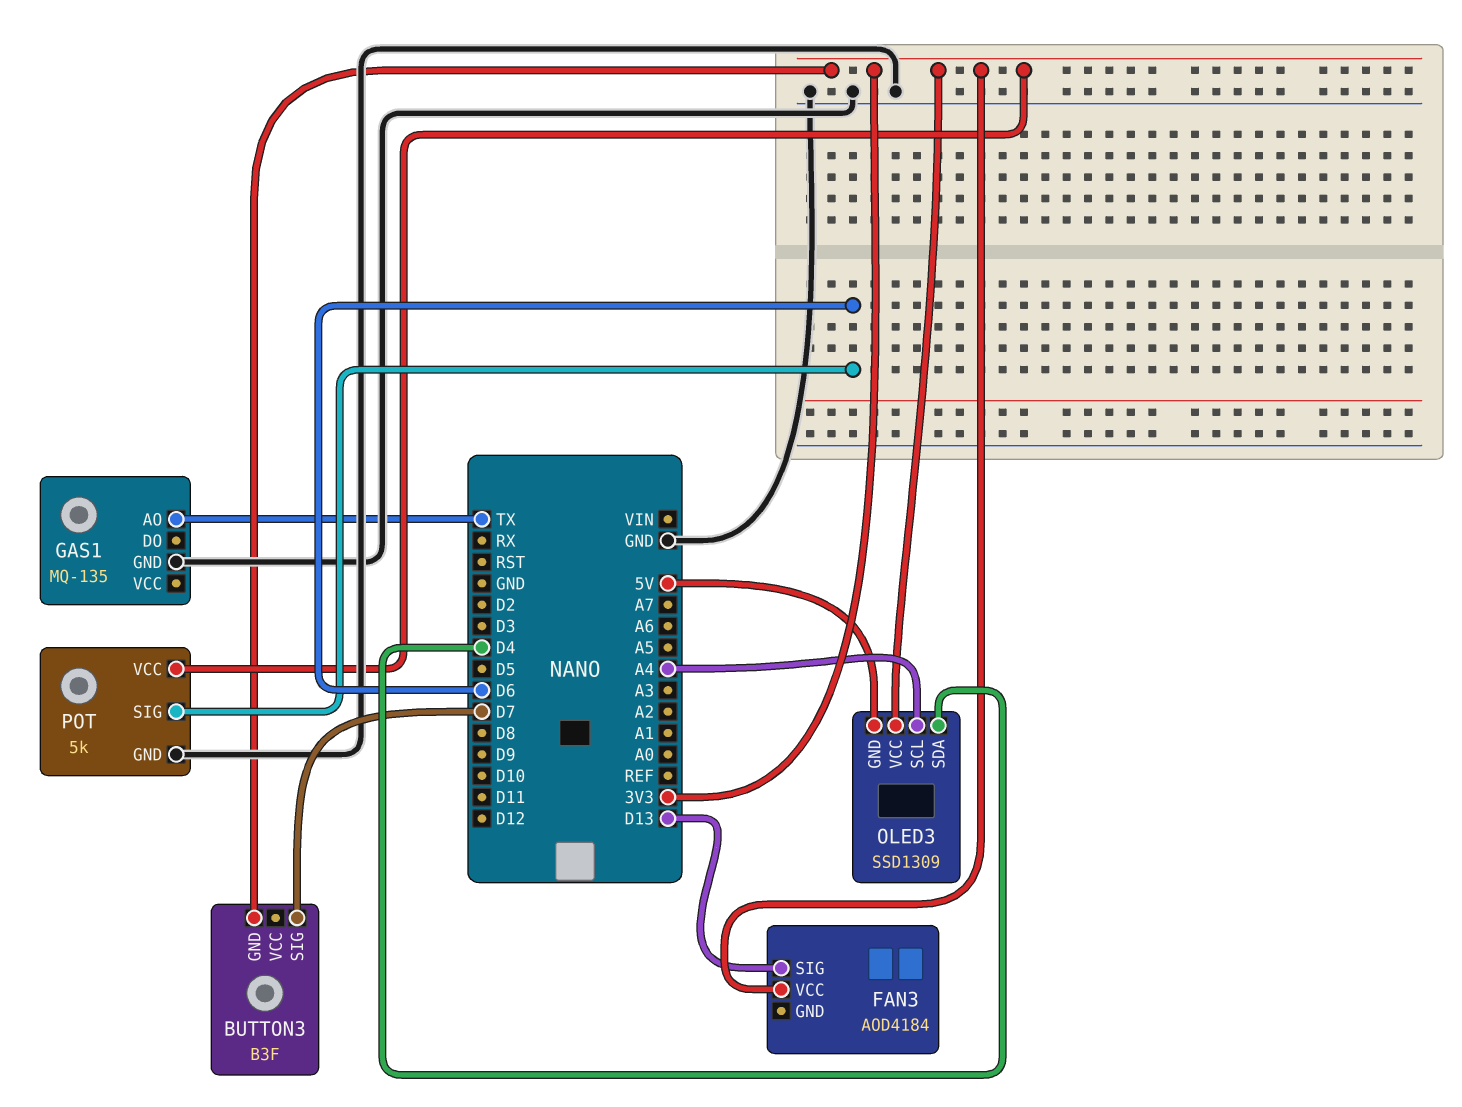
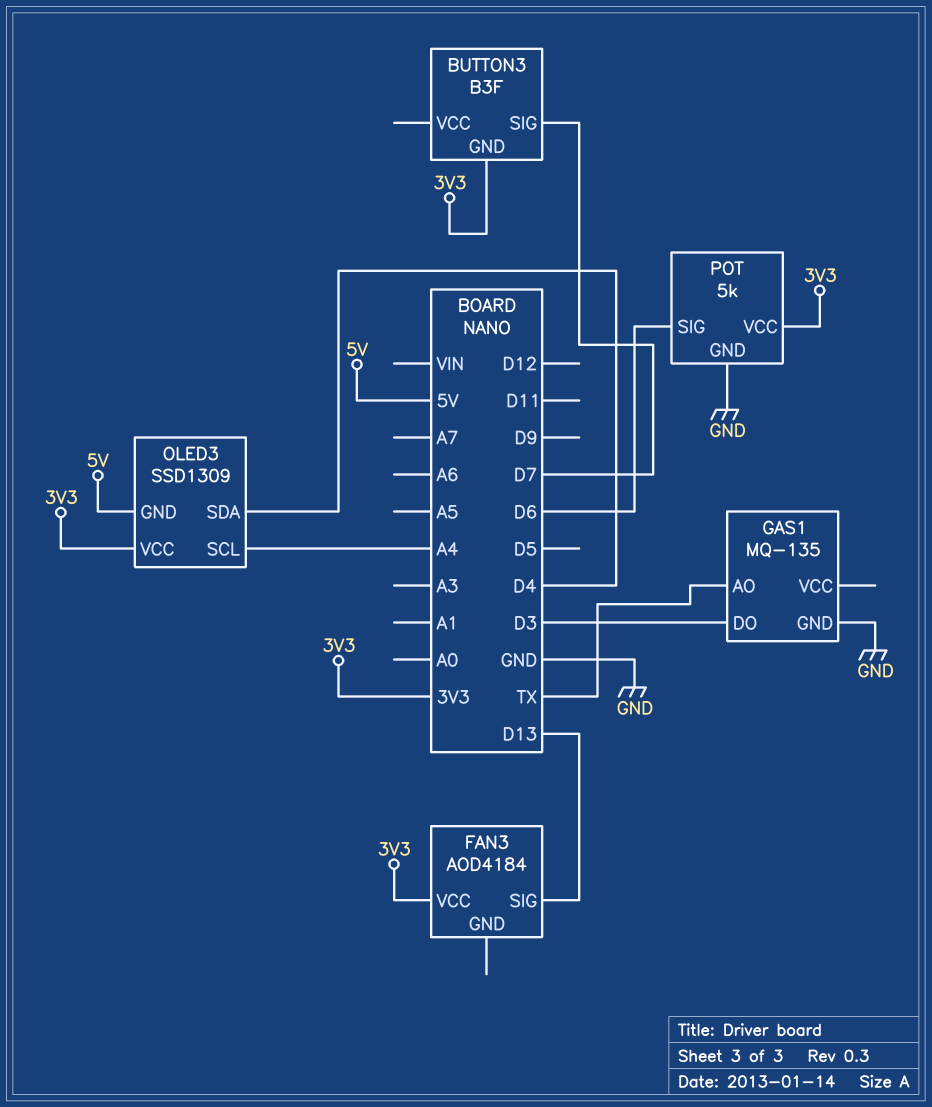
GAS1 pin DO: none -> D3

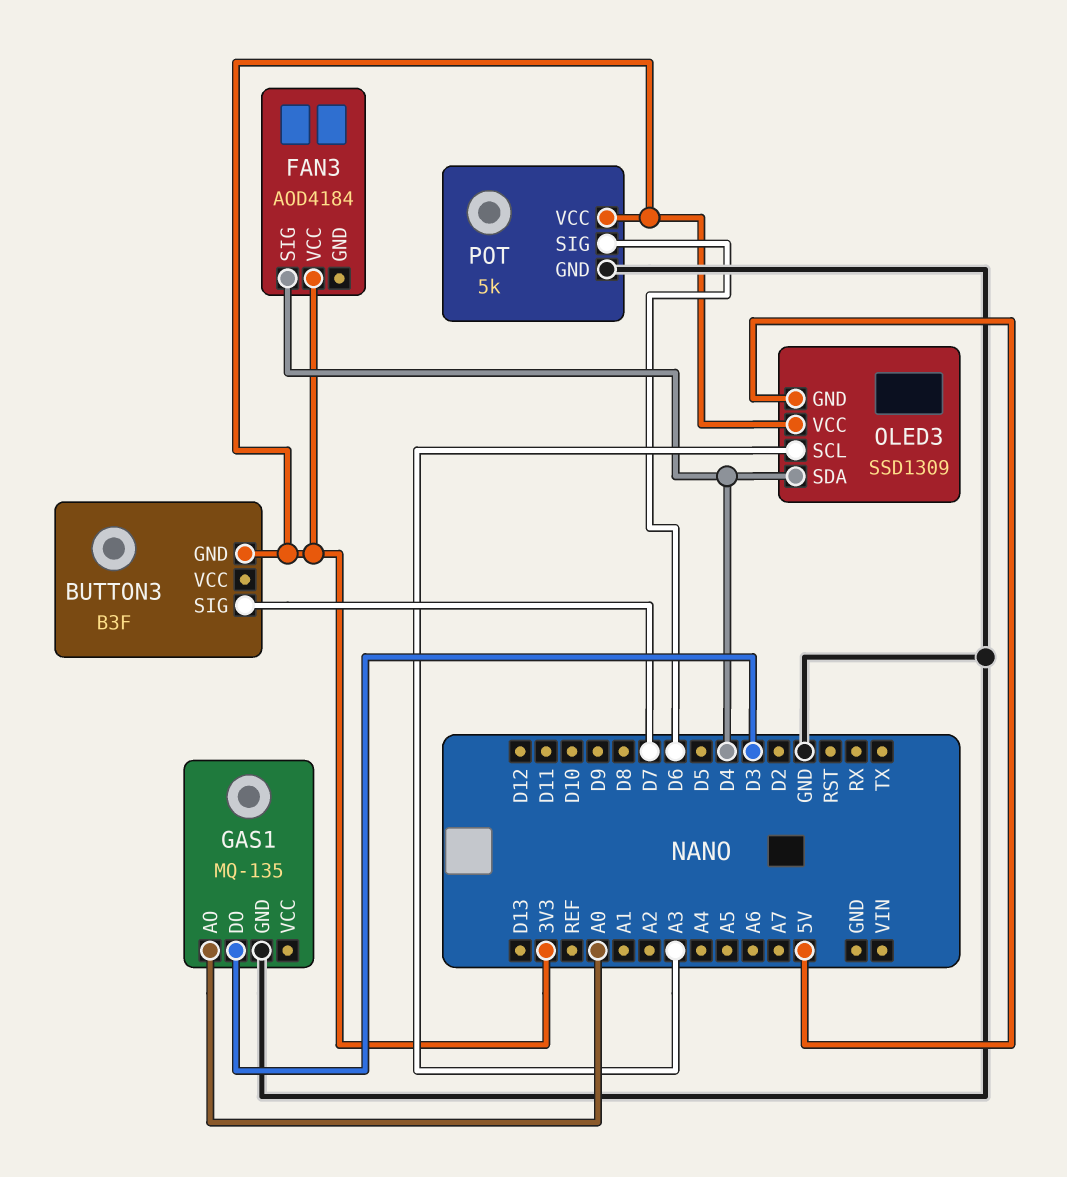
FAN3 pin SIG: D13 -> D4
GAS1 pin AO: TX -> A0
OLED3 pin SCL: A4 -> A3

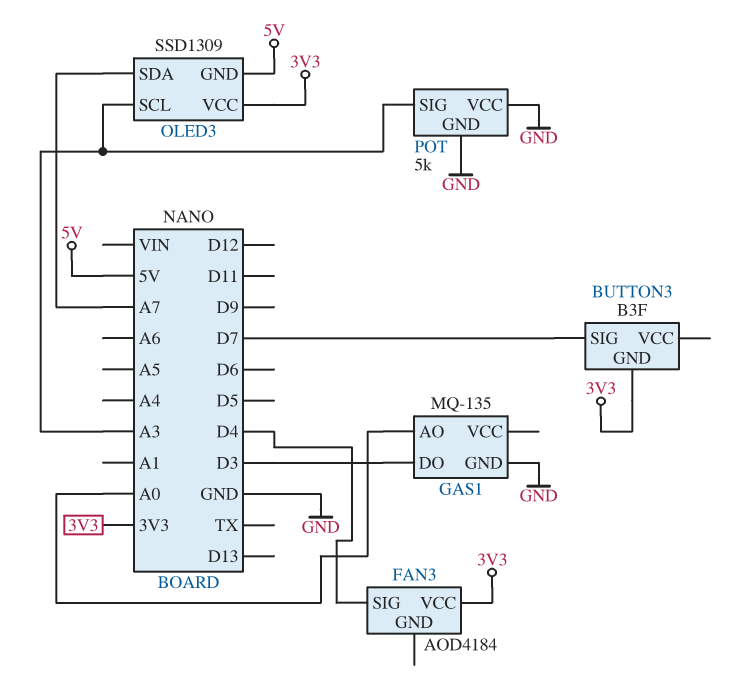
OLED3 pin SDA: D4 -> A7
POT pin SIG: D6 -> A3
POT pin VCC: 3V3 -> GND

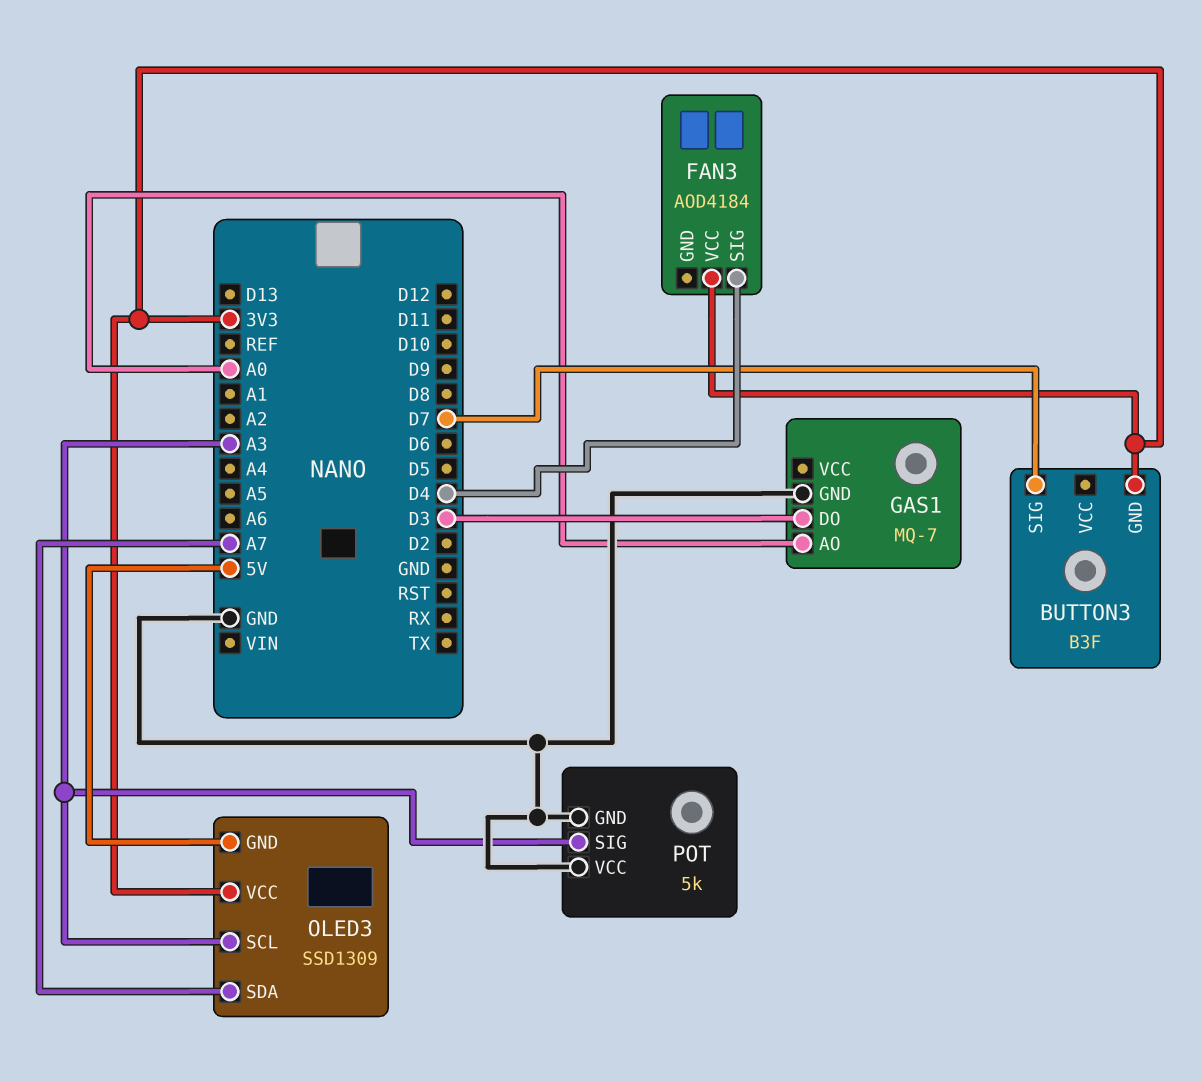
GAS1: MQ-135 -> MQ-7

